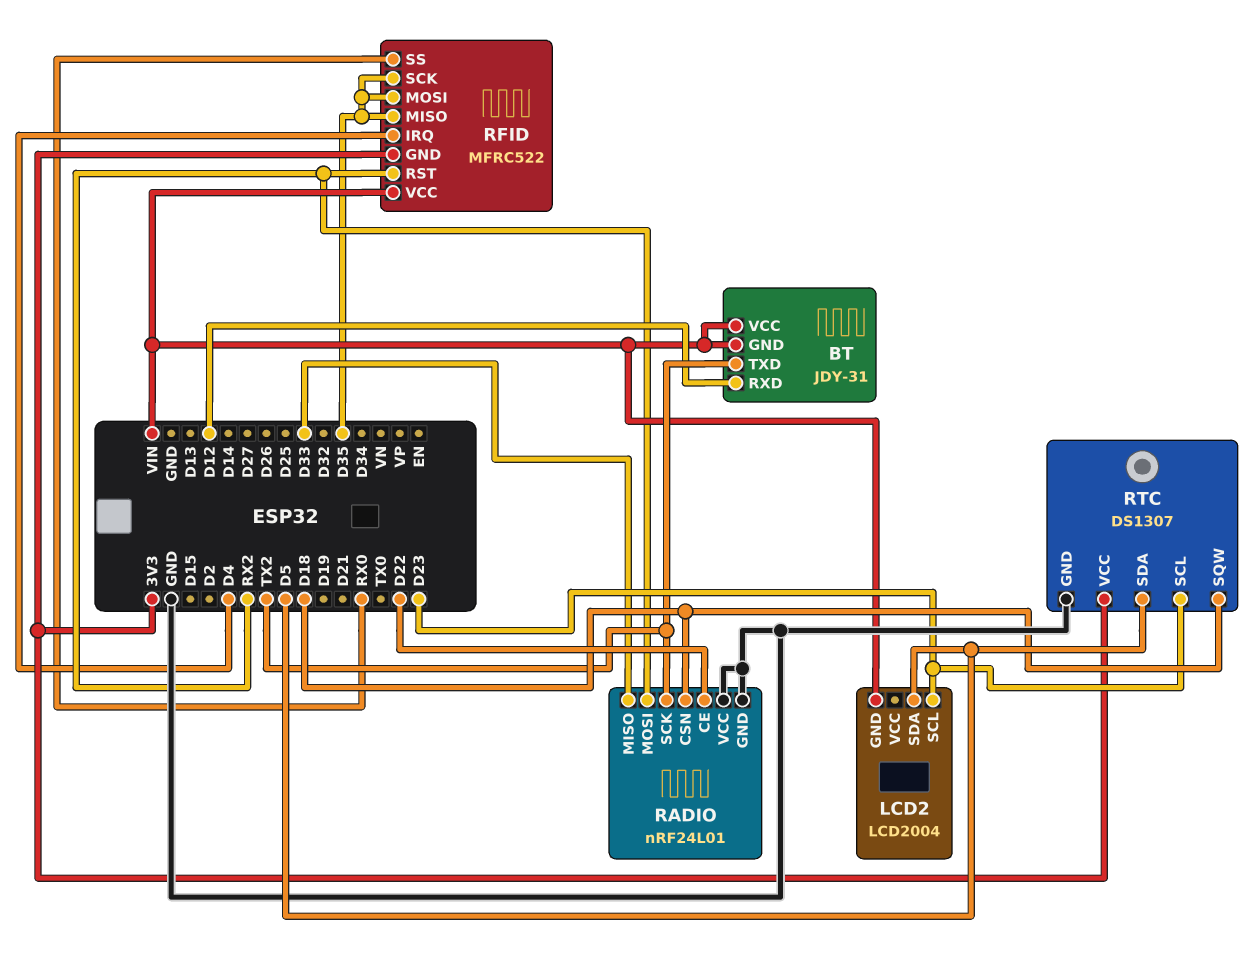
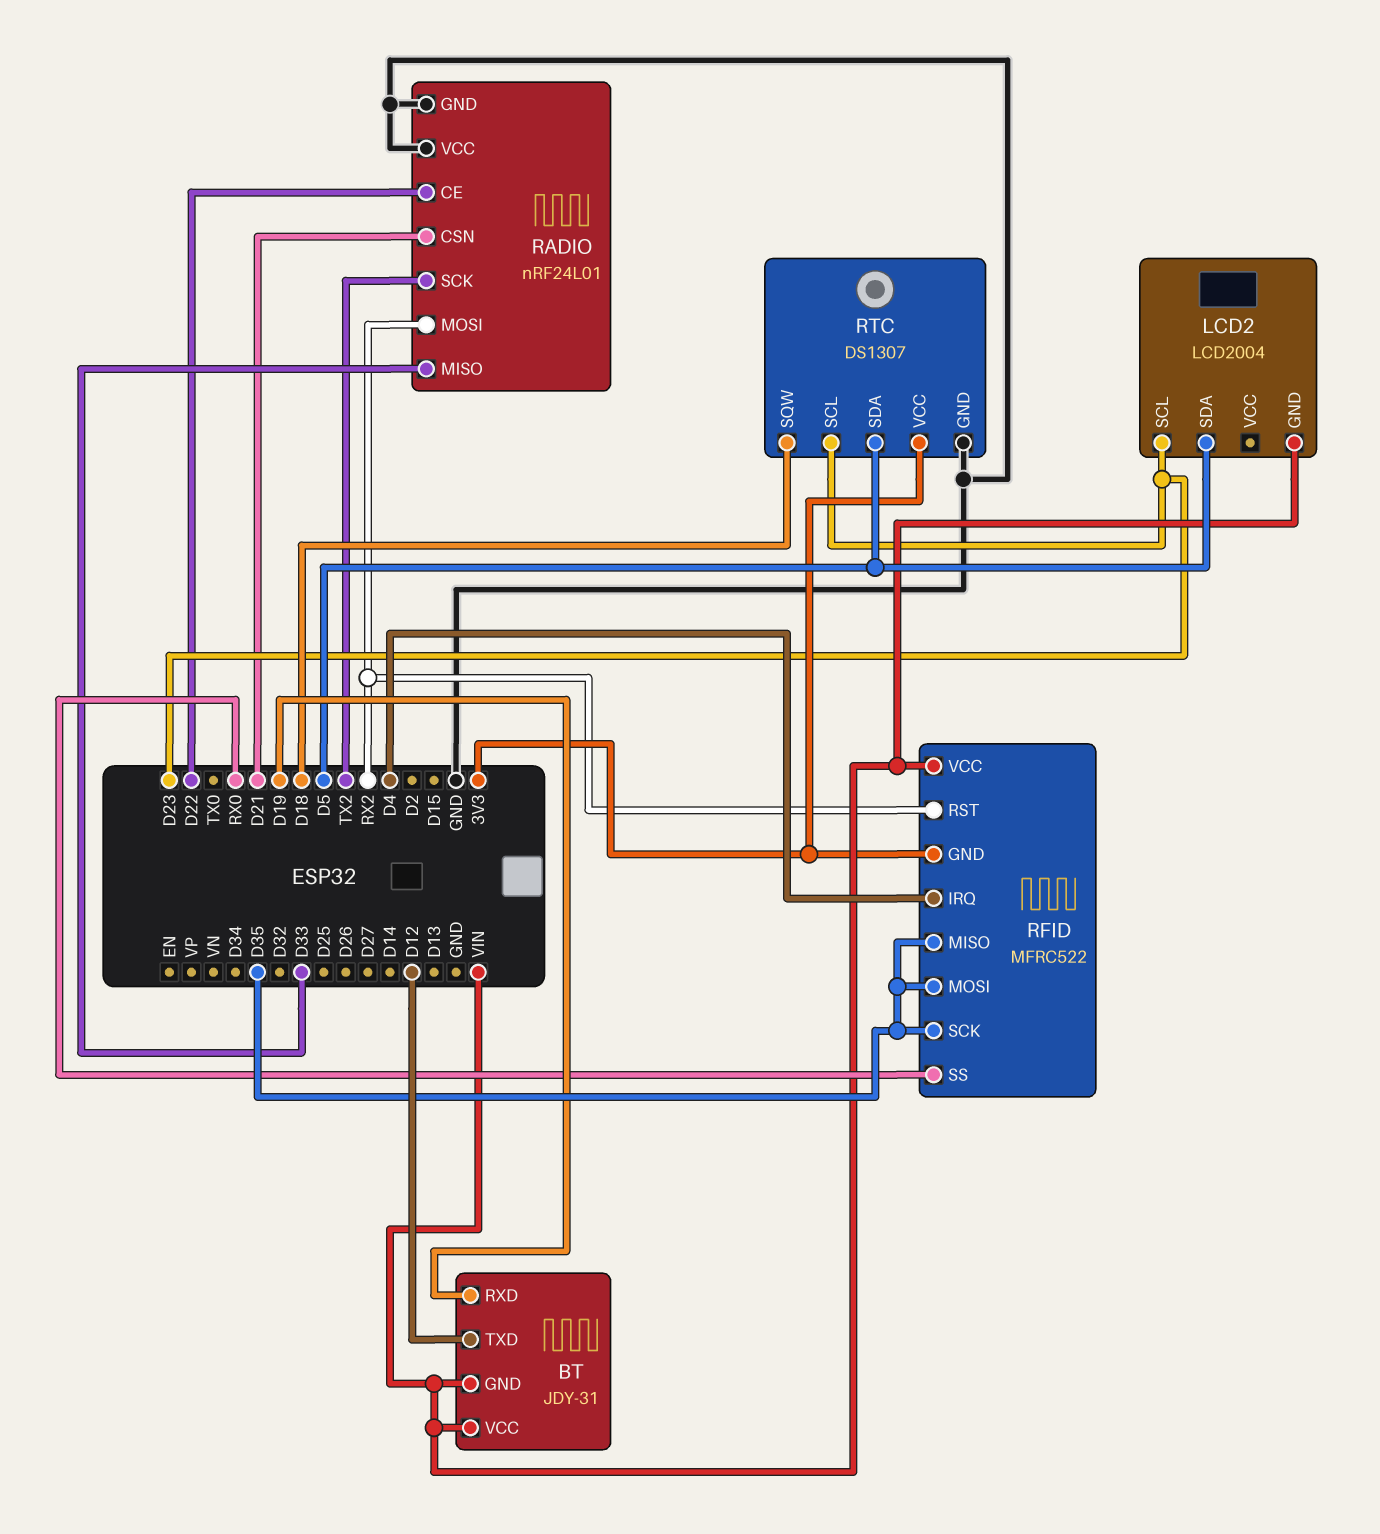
BT pin RXD: D12 -> D19
BT pin TXD: TX2 -> D12
RADIO pin CSN: D18 -> D21

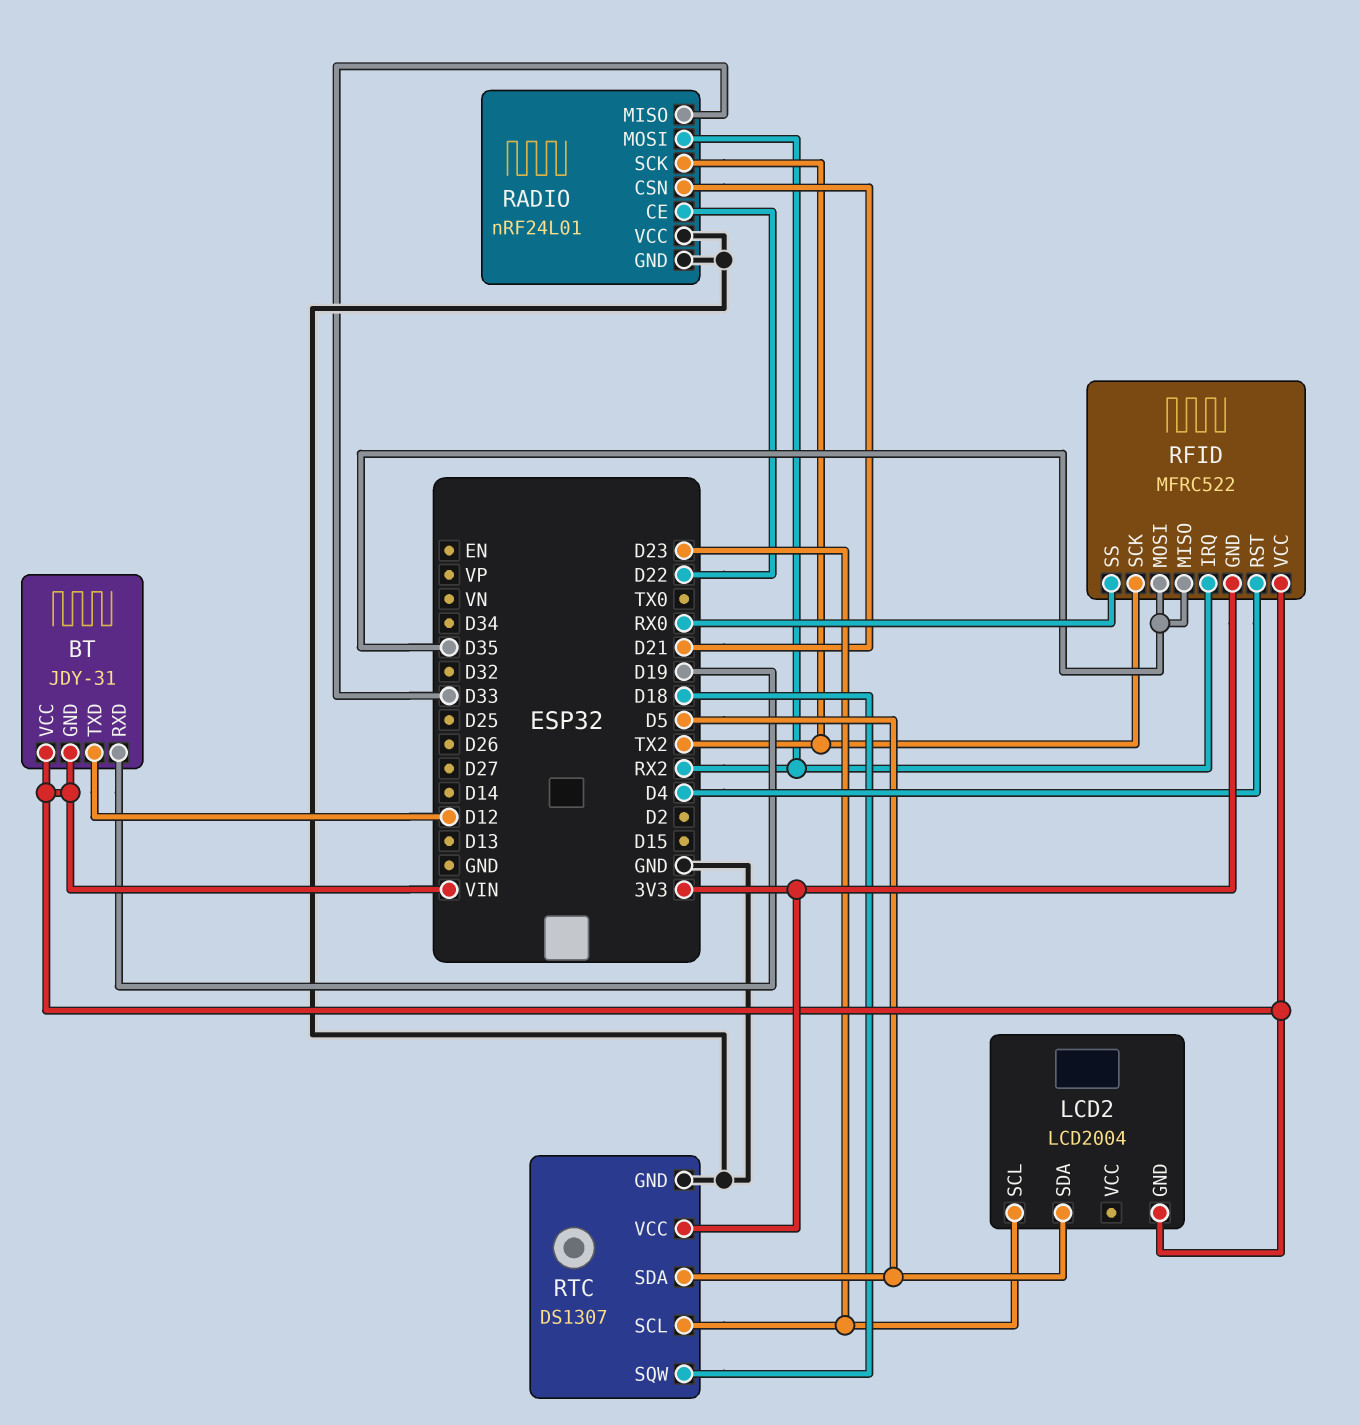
RFID pin IRQ: D4 -> RX2
RFID pin RST: RX2 -> D4
RFID pin SCK: D35 -> TX2

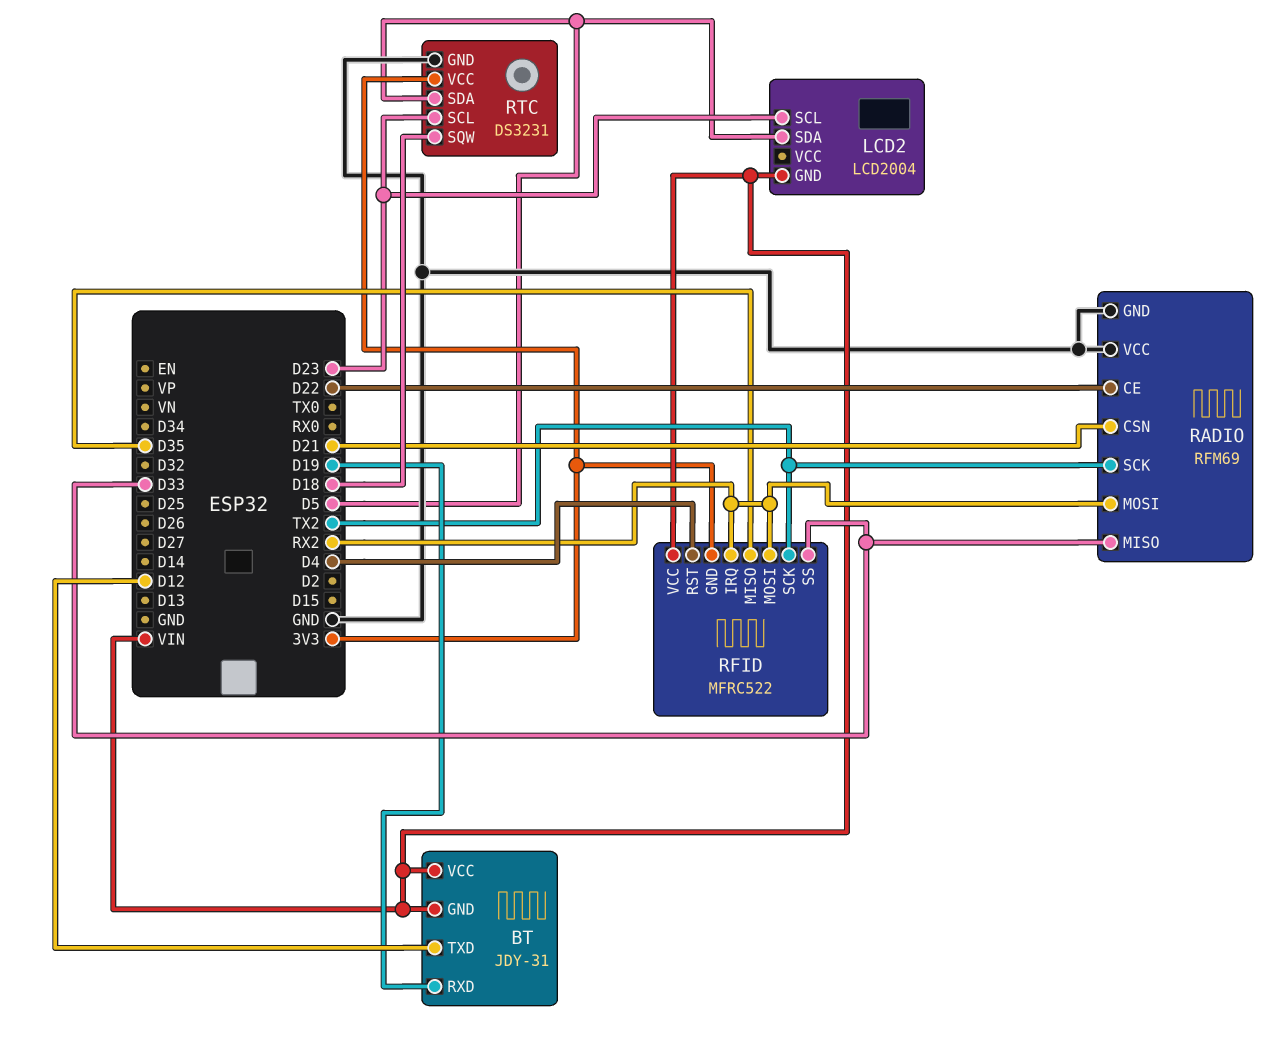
RADIO: nRF24L01 -> RFM69
RFID pin MOSI: D35 -> RX2
RFID pin SS: RX0 -> D33
RTC: DS1307 -> DS3231

